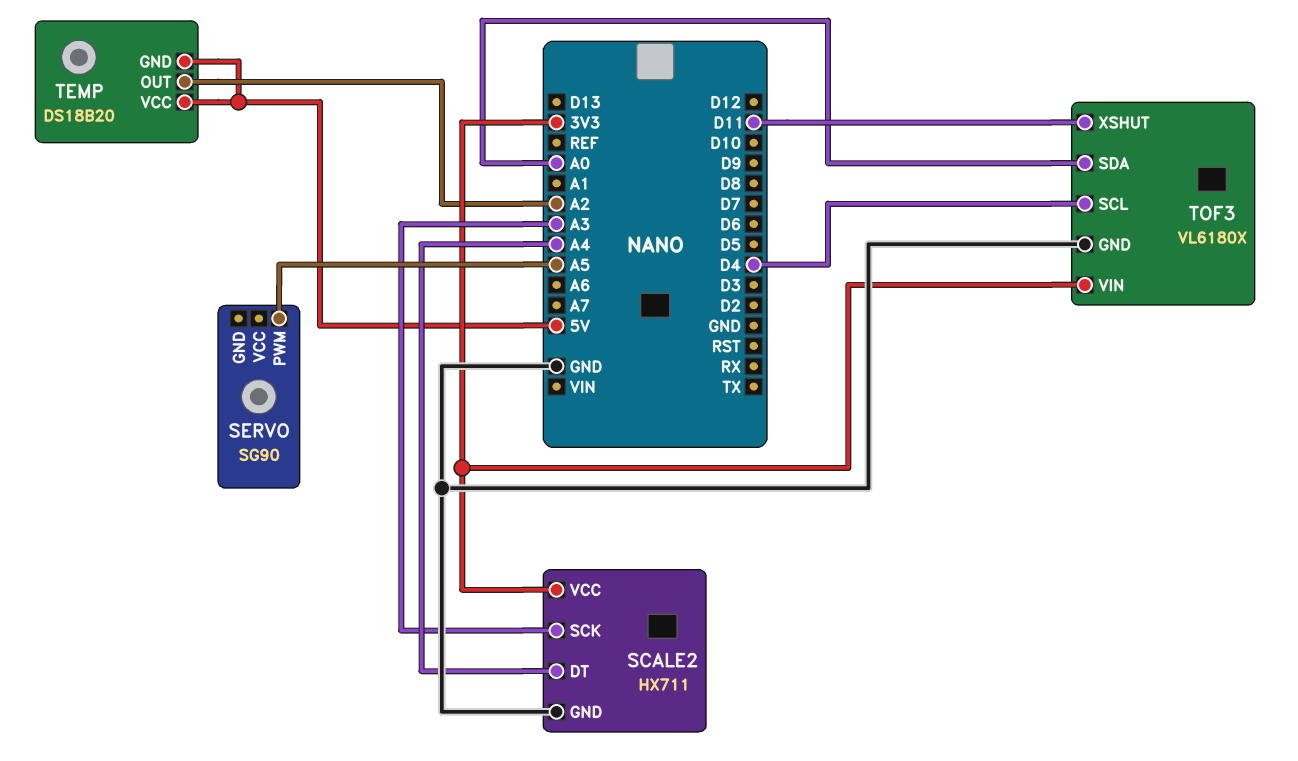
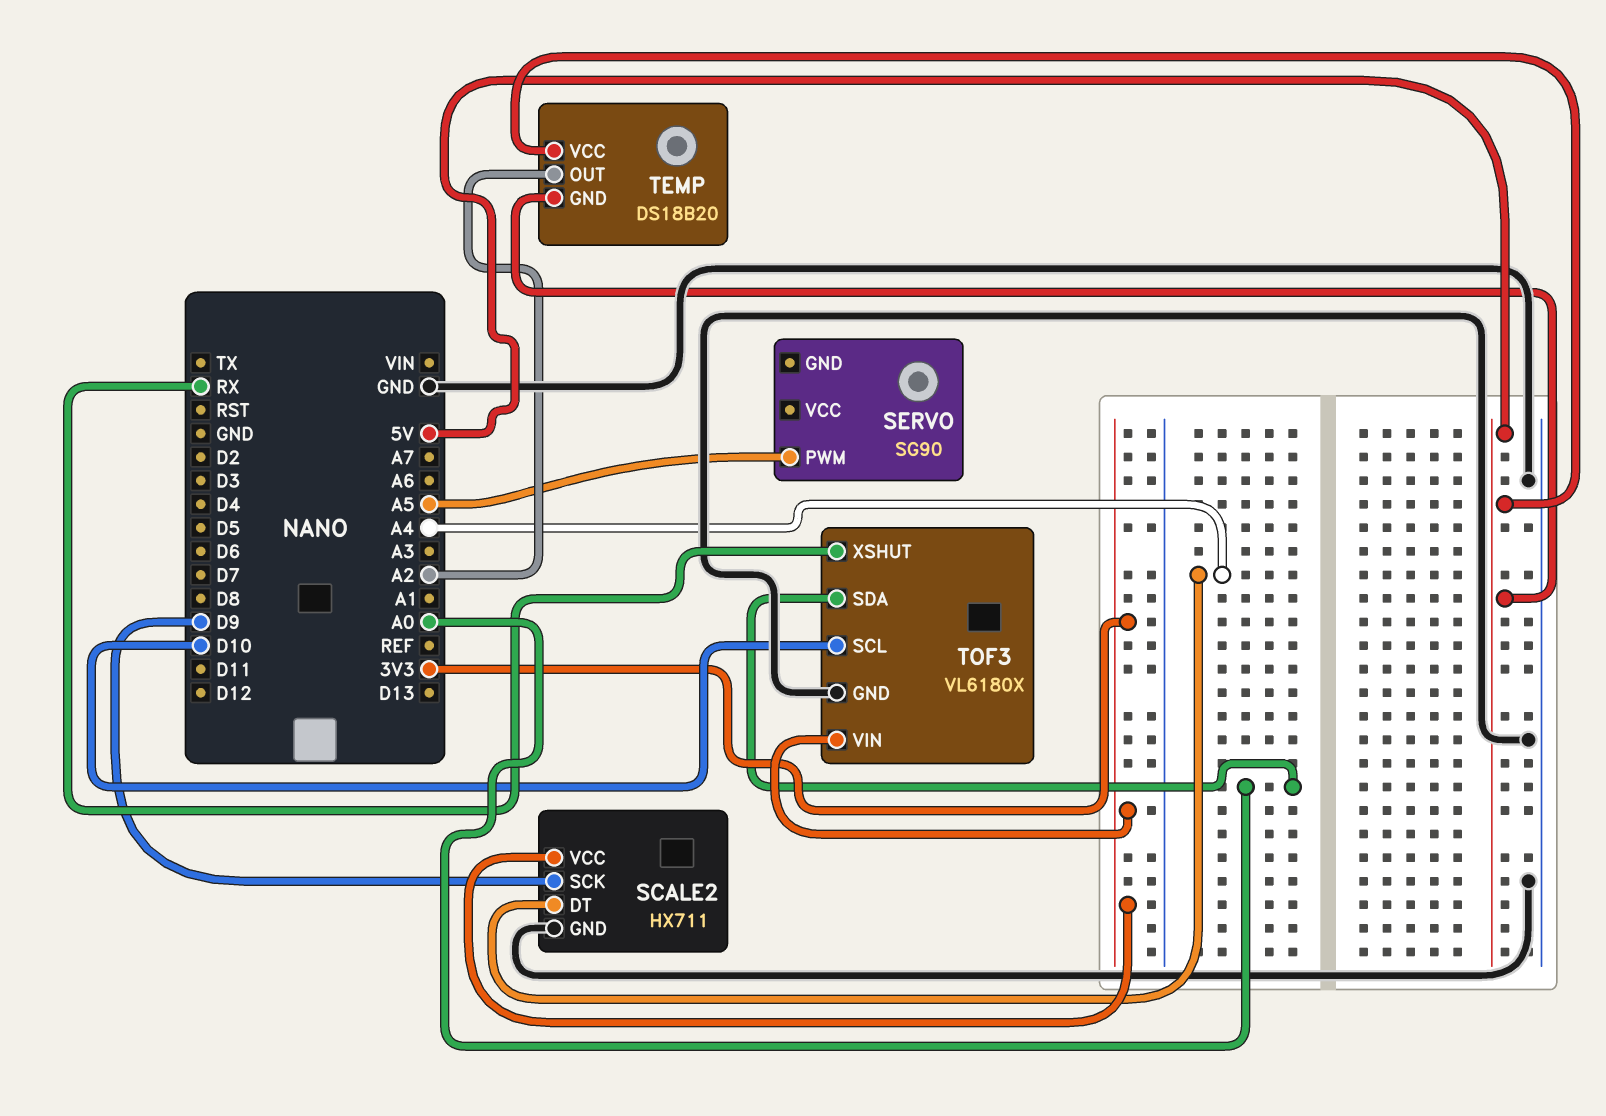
SCALE2 pin SCK: A3 -> D9
TOF3 pin SCL: D4 -> D10
TOF3 pin XSHUT: D11 -> RX

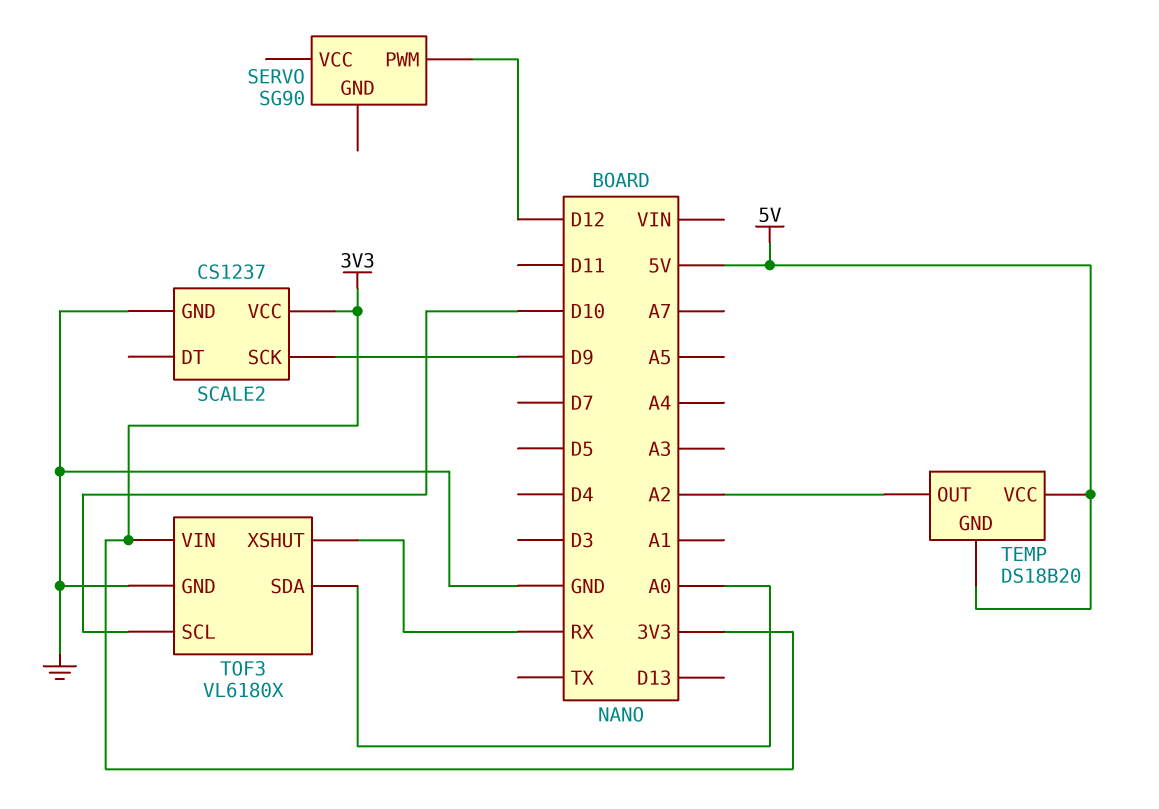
SCALE2: HX711 -> CS1237
SCALE2 pin DT: A4 -> none
SERVO pin PWM: A5 -> D12

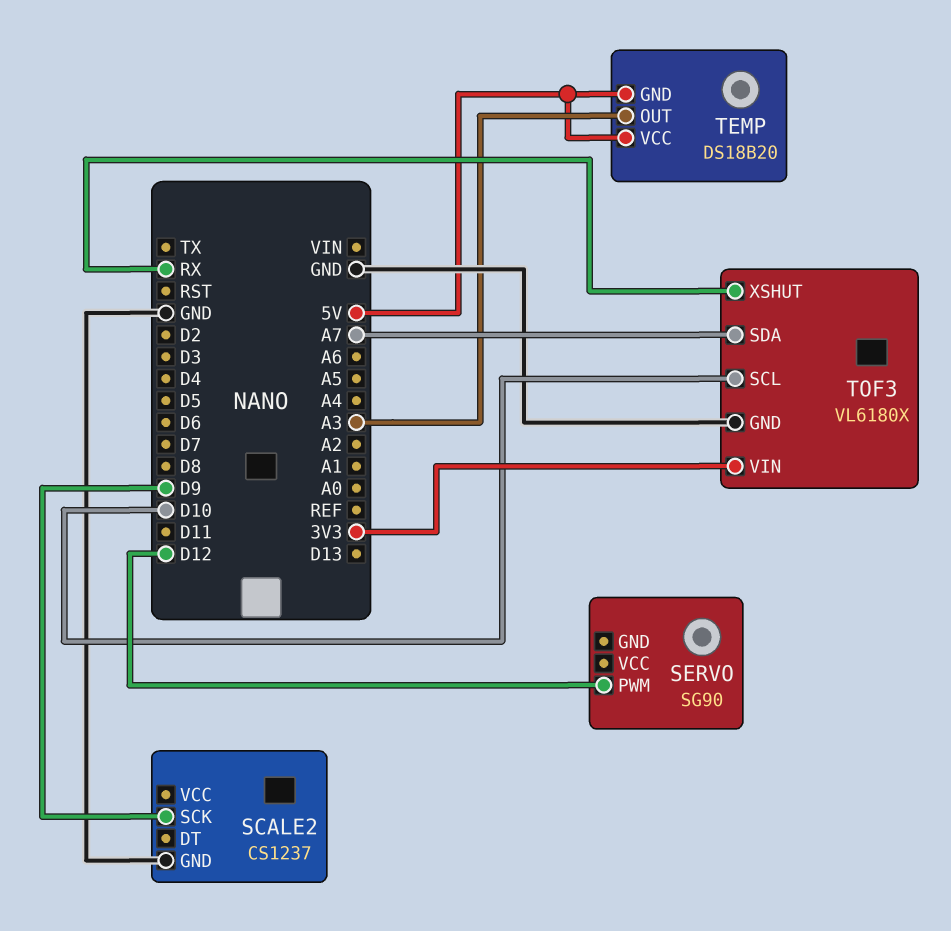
SCALE2 pin VCC: 3V3 -> none
TEMP pin OUT: A2 -> A3
TOF3 pin SDA: A0 -> A7

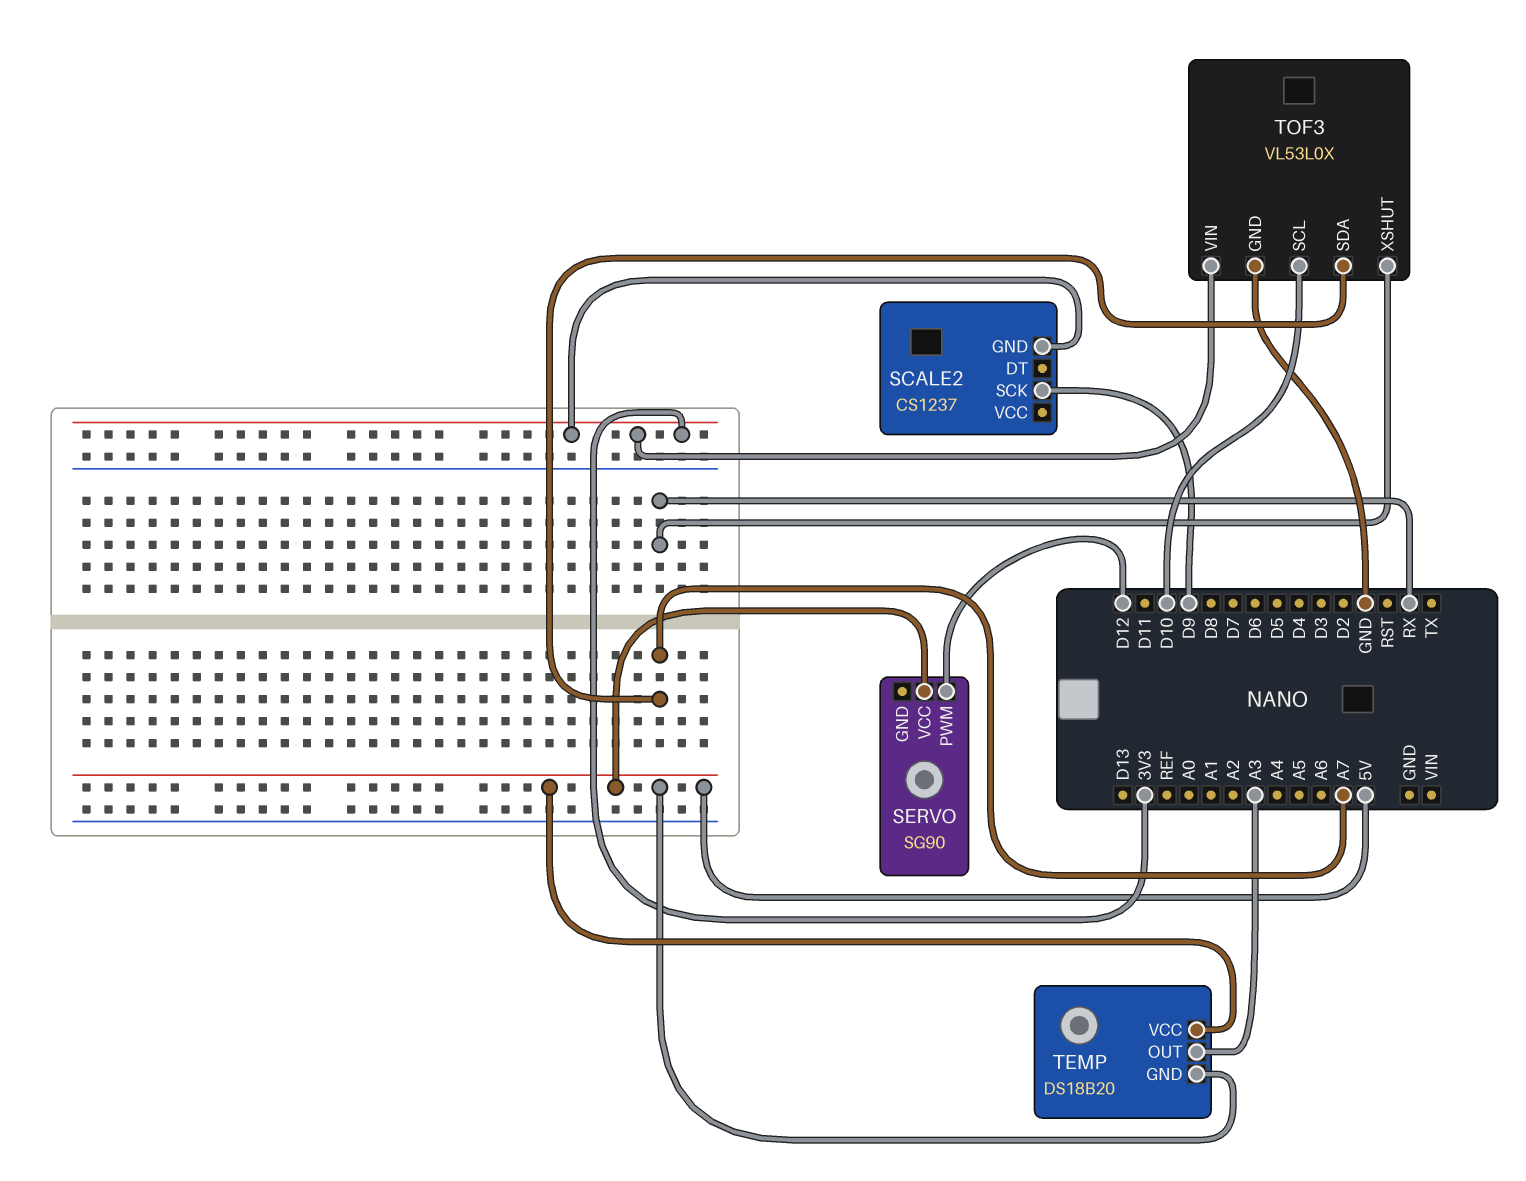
SCALE2 pin GND: GND -> 3V3
SERVO pin VCC: none -> 5V
TOF3: VL6180X -> VL53L0X

